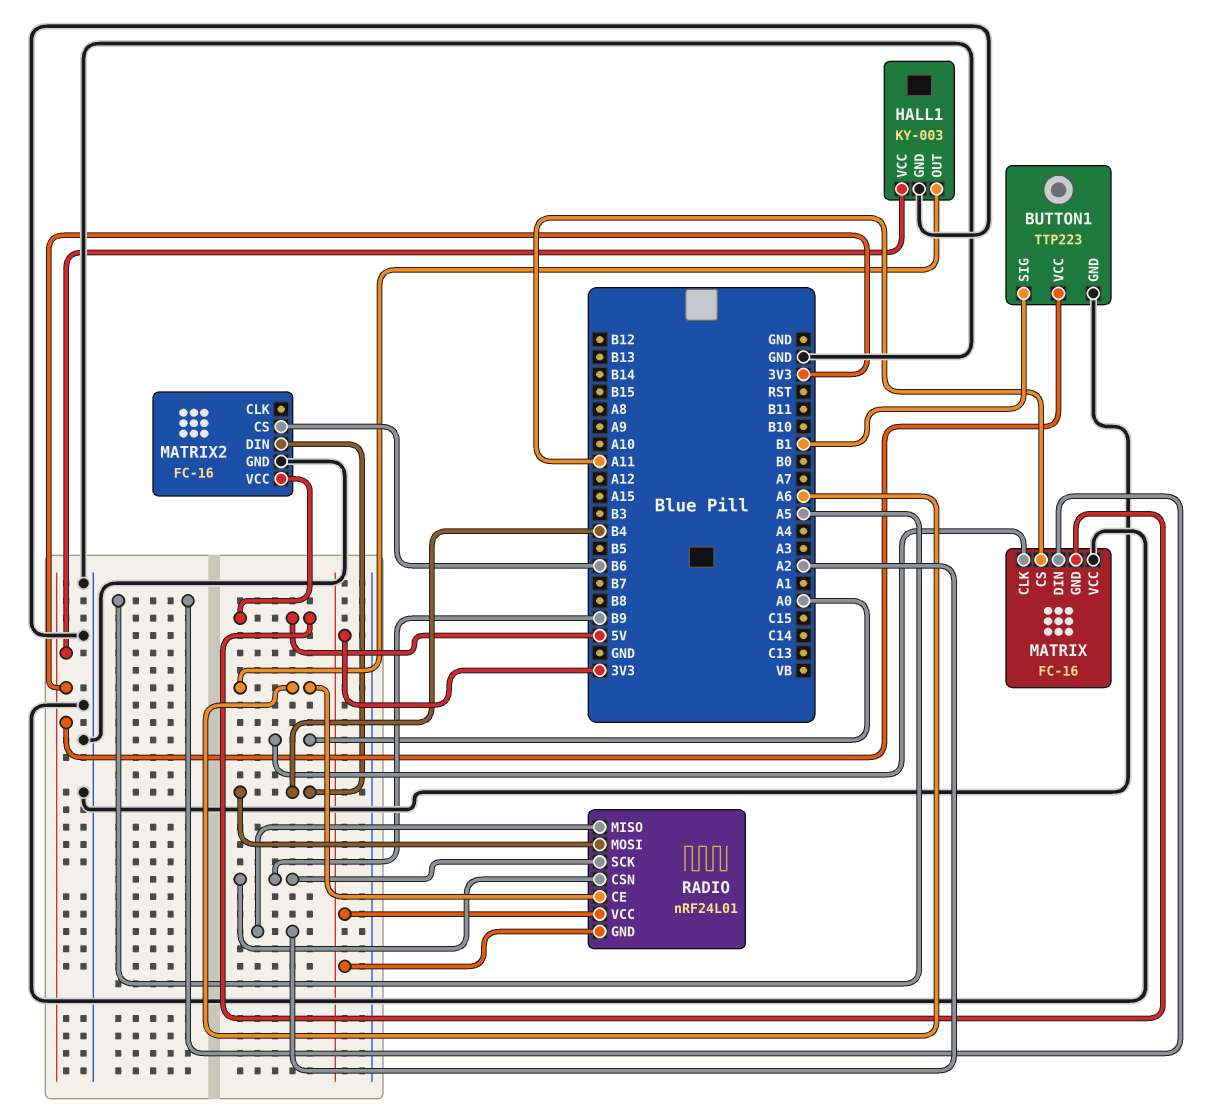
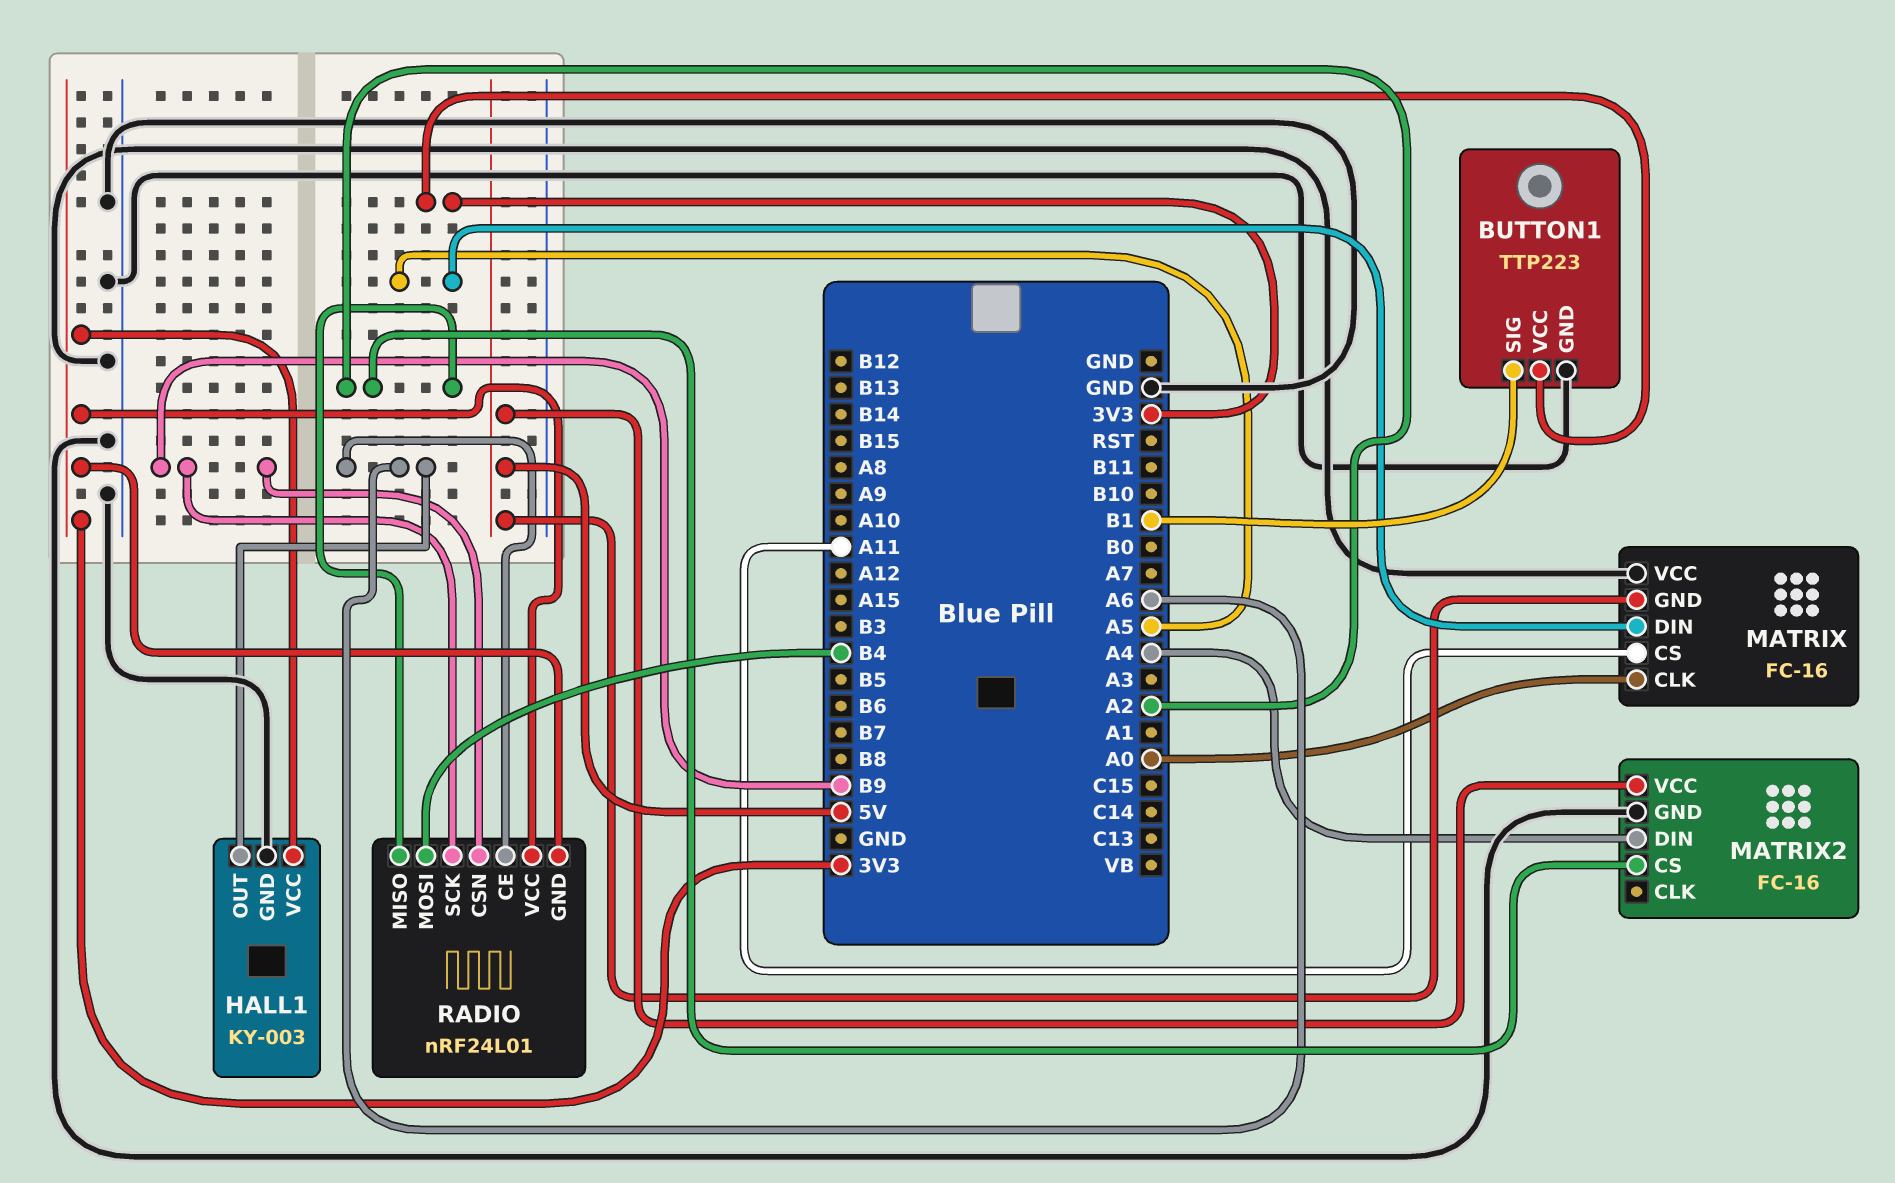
MATRIX2 pin CS: B6 -> A2
MATRIX2 pin DIN: B4 -> A4

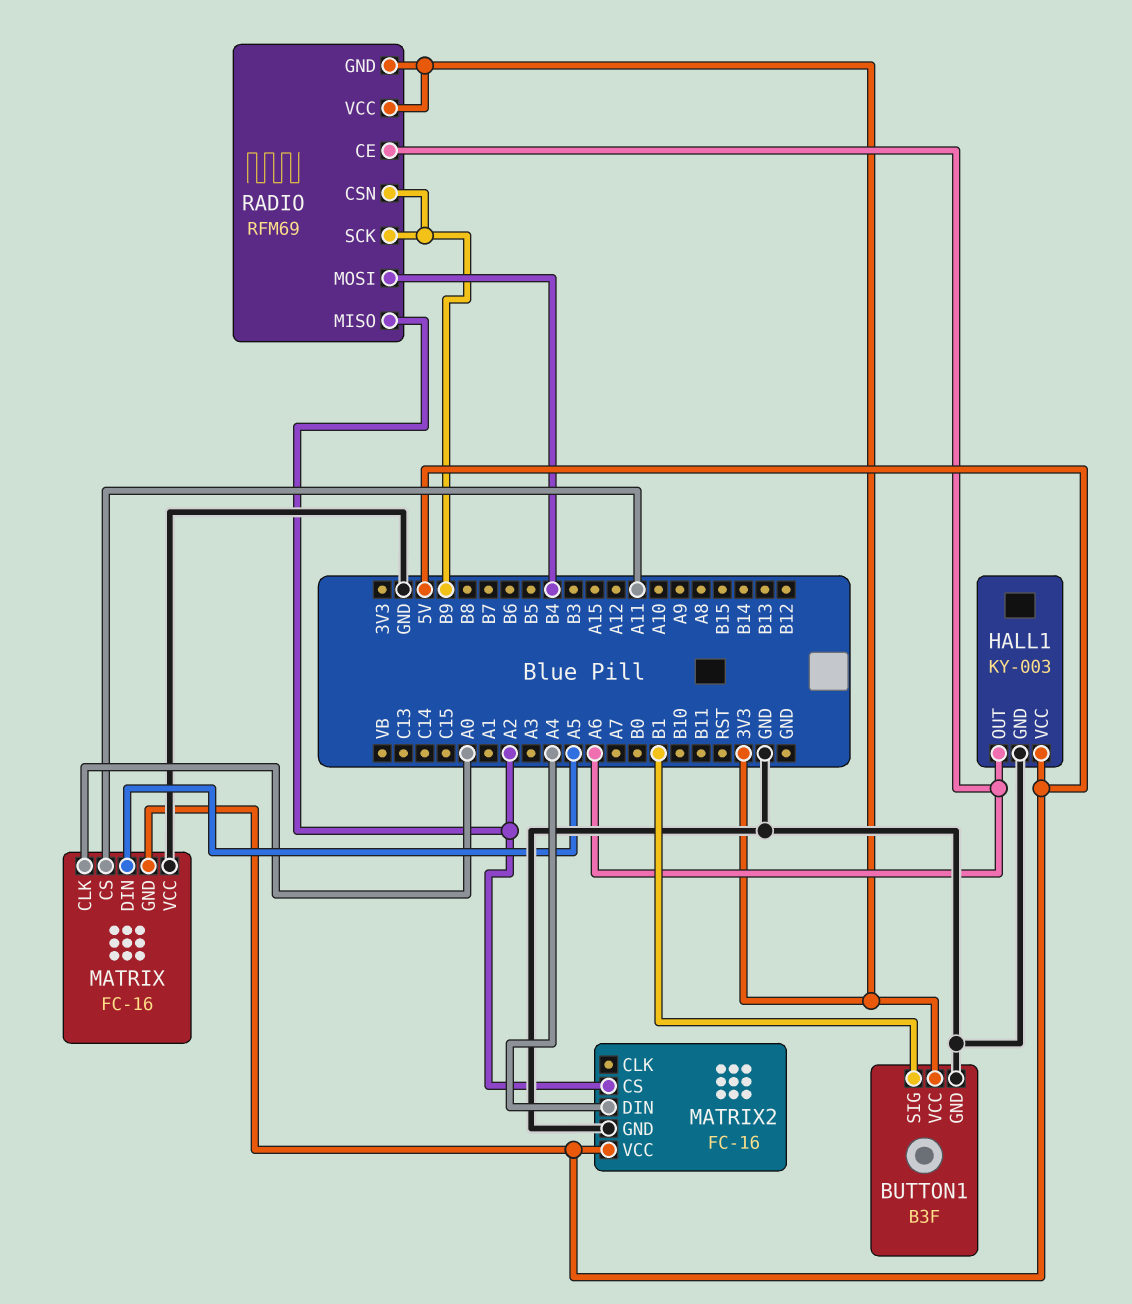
BUTTON1: TTP223 -> B3F
HALL1 pin VCC: 3V3 -> 5V
RADIO: nRF24L01 -> RFM69

